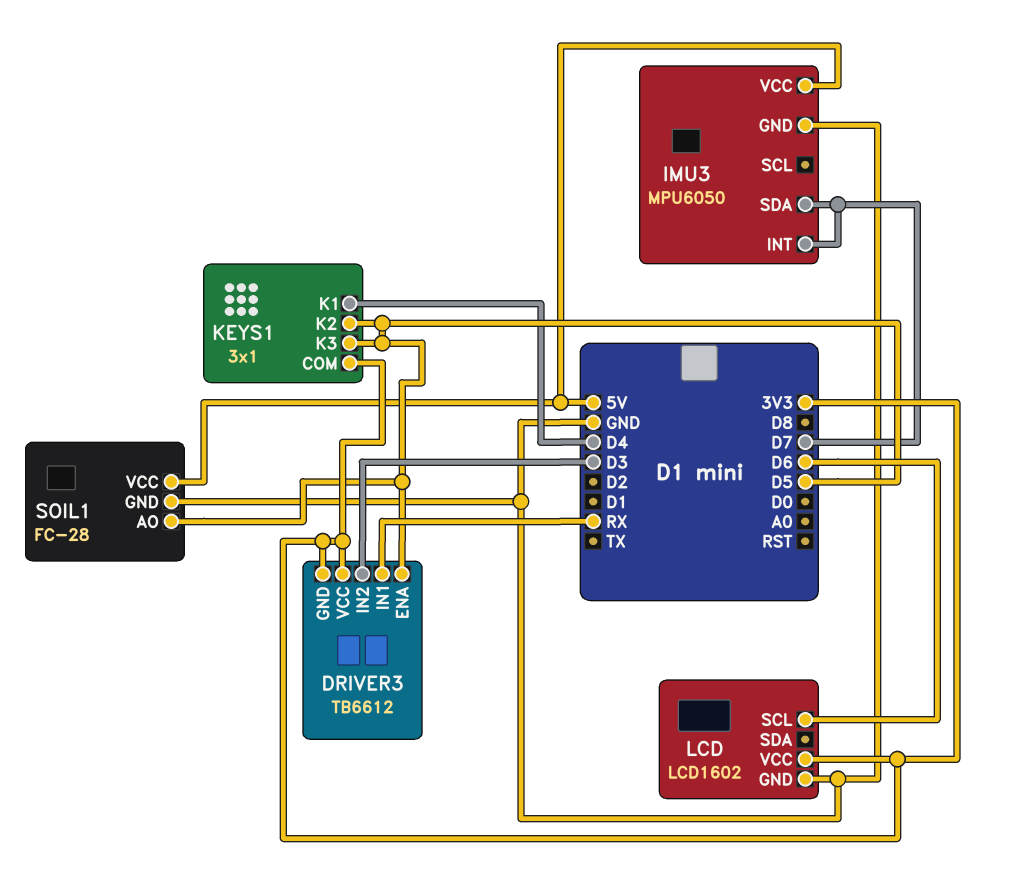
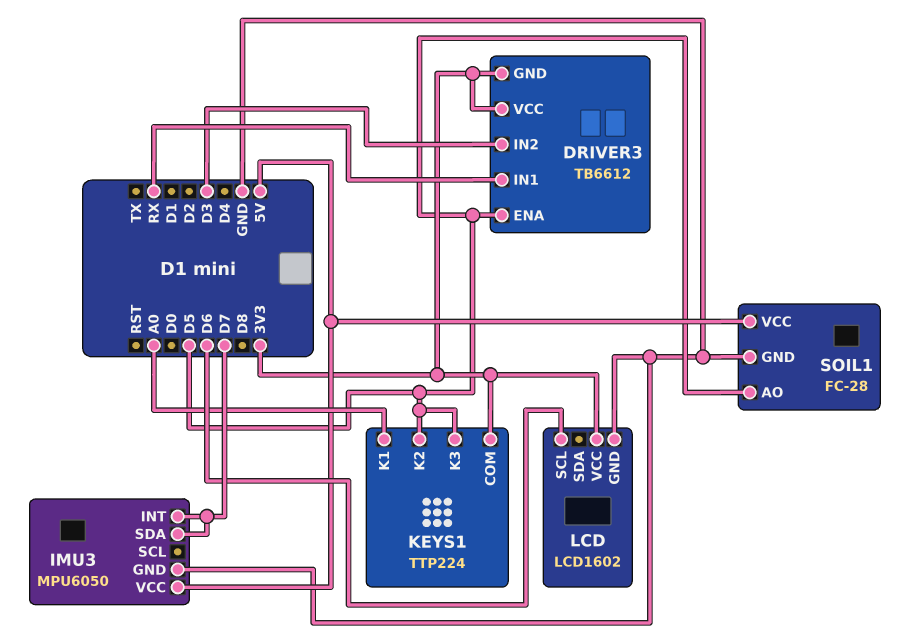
KEYS1: 3x1 -> TTP224
KEYS1 pin K1: D4 -> A0

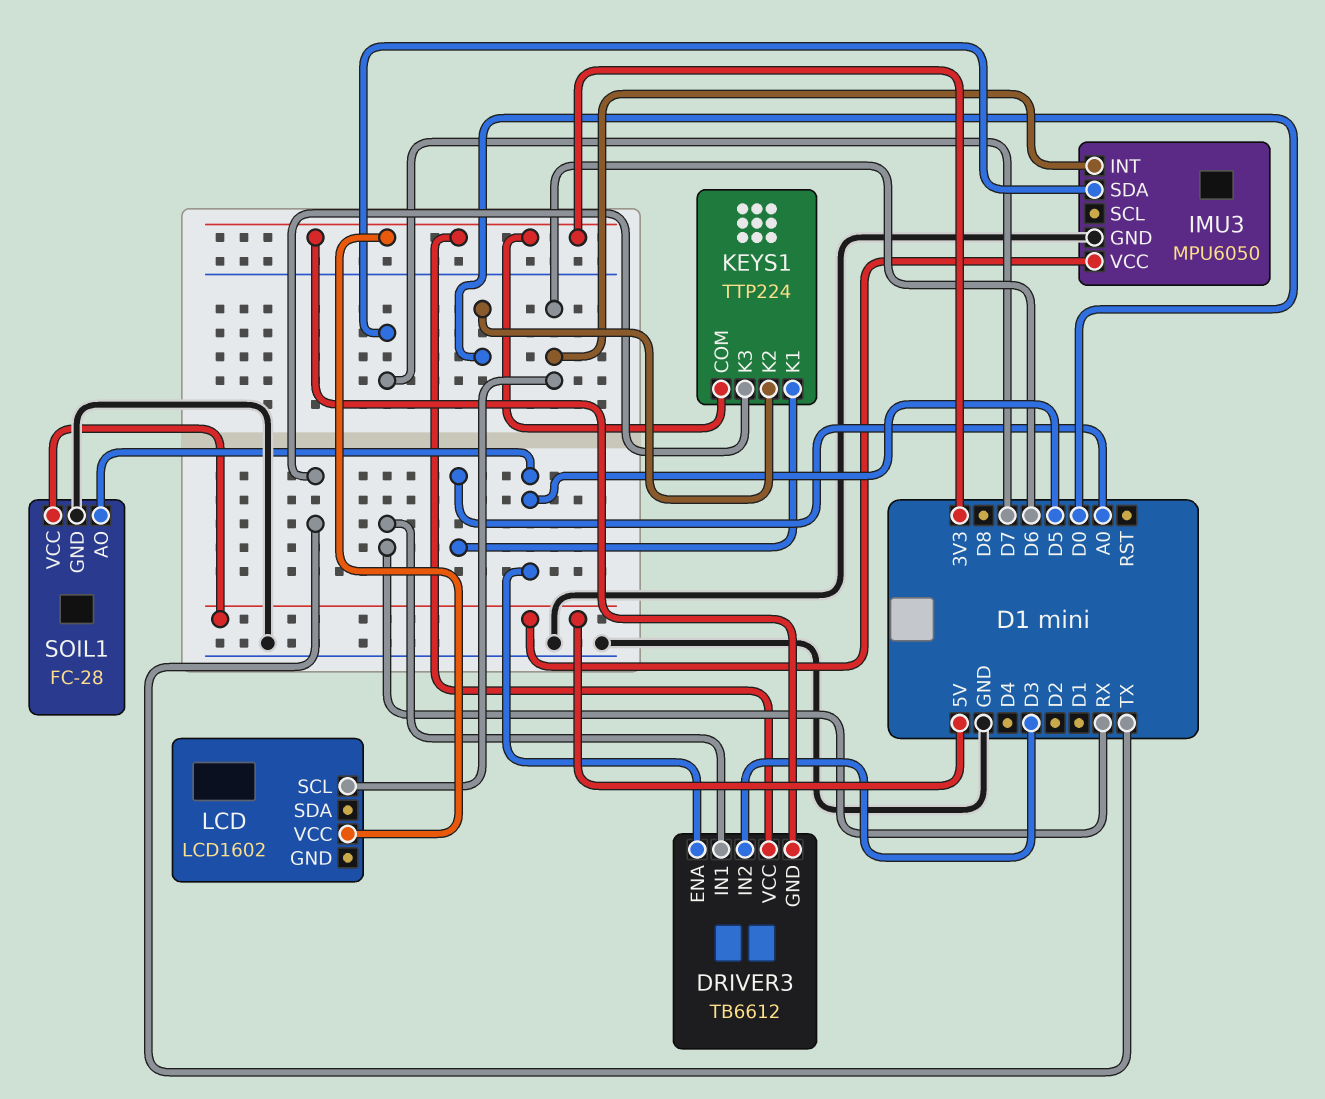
IMU3 pin INT: D7 -> D6
KEYS1 pin K2: D5 -> D0
KEYS1 pin K3: D5 -> TX
LCD pin GND: GND -> none

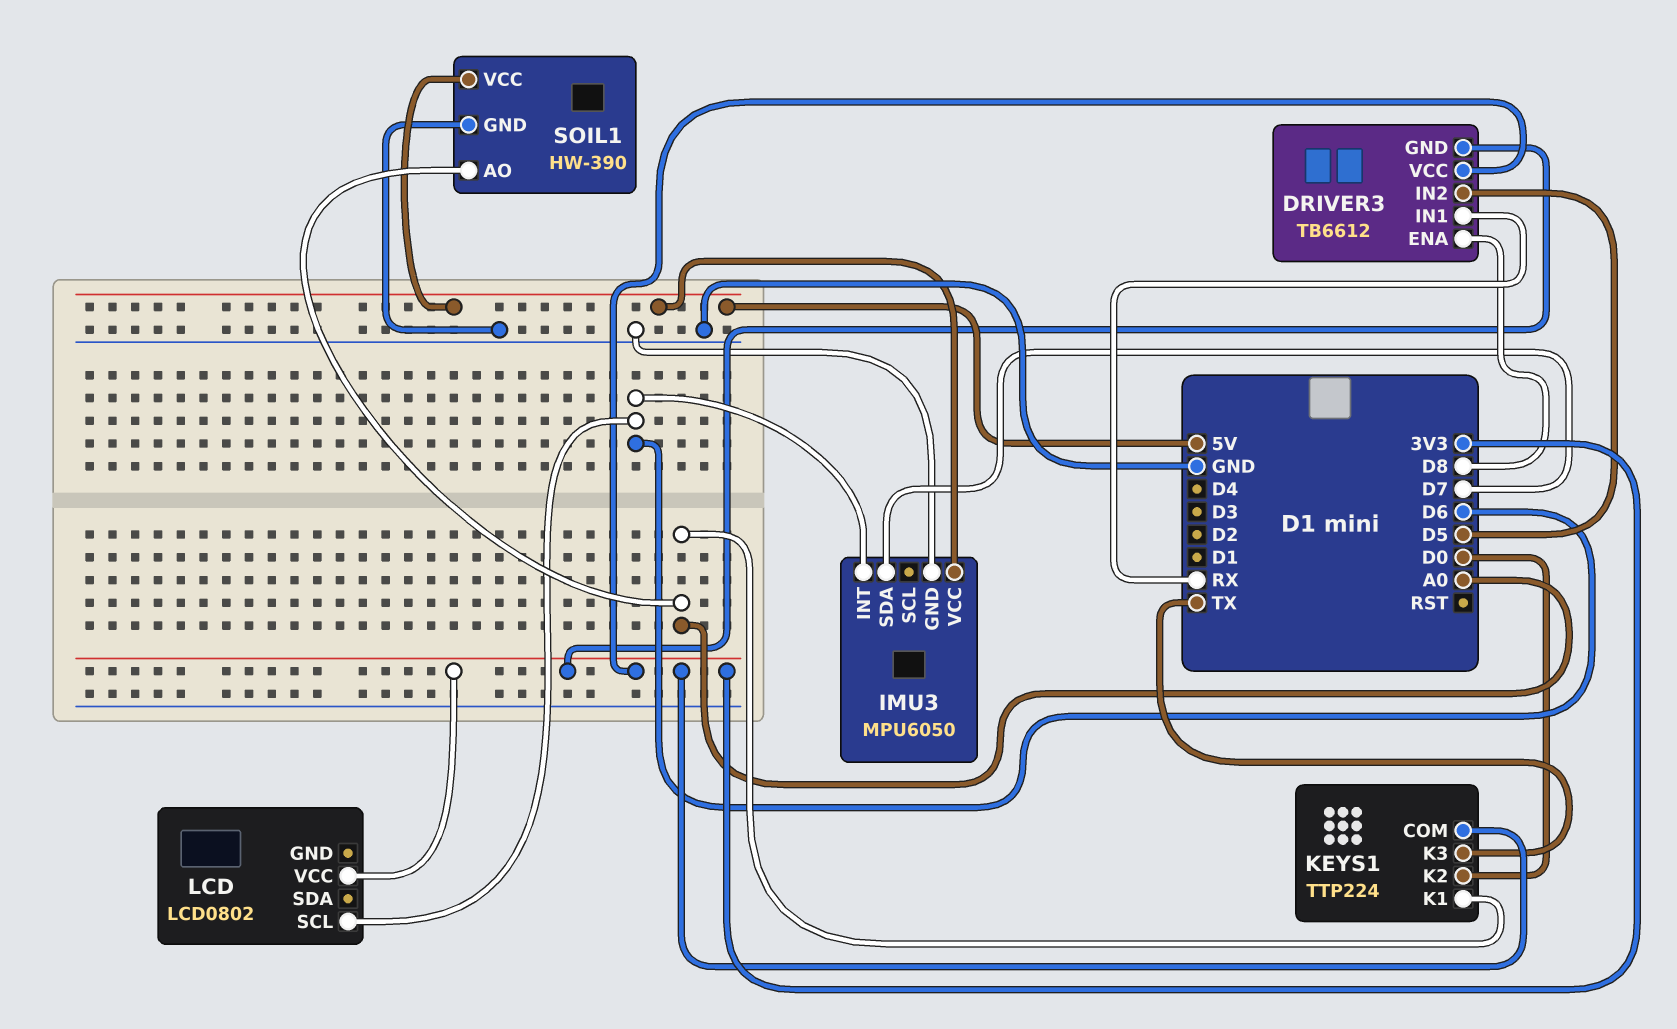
DRIVER3 pin ENA: D5 -> D8
DRIVER3 pin IN2: D3 -> D5
LCD: LCD1602 -> LCD0802
SOIL1: FC-28 -> HW-390
SOIL1 pin AO: D5 -> A0

